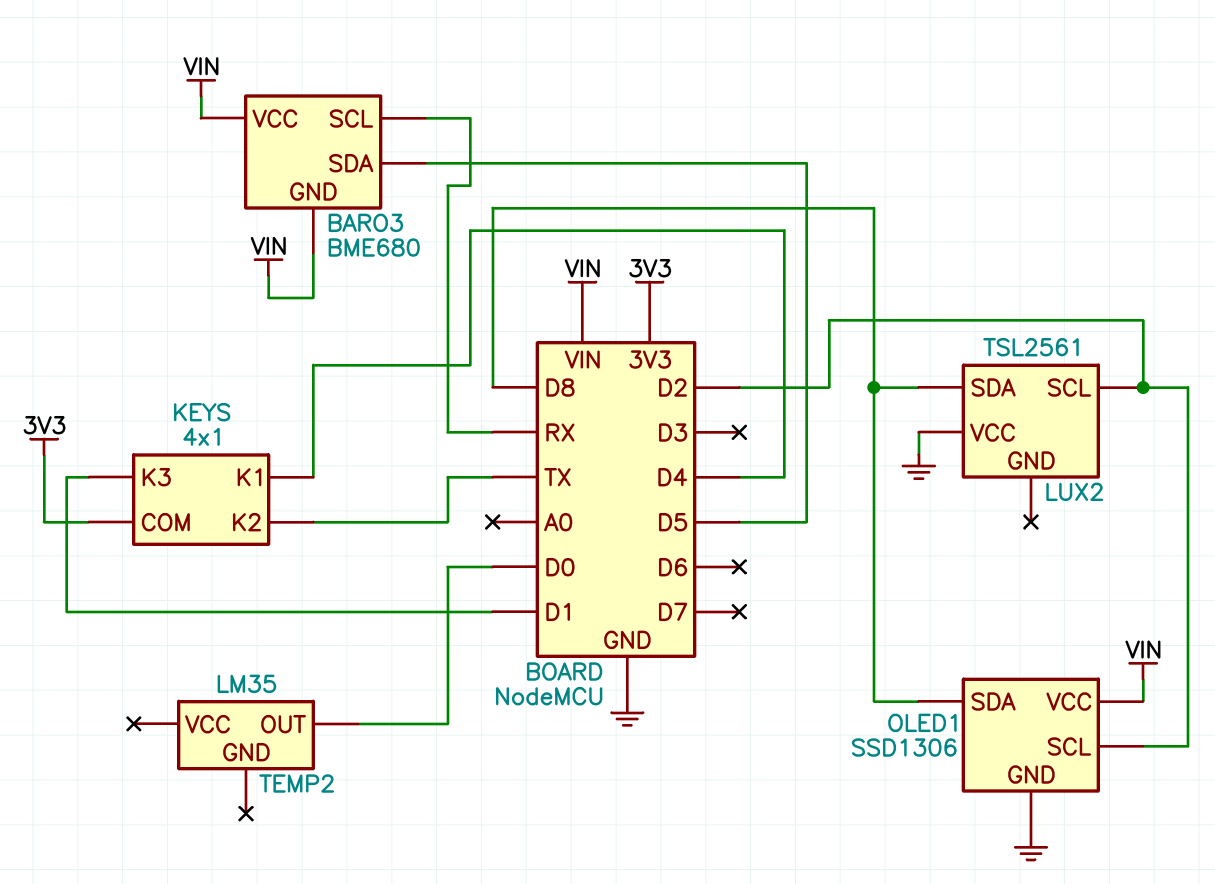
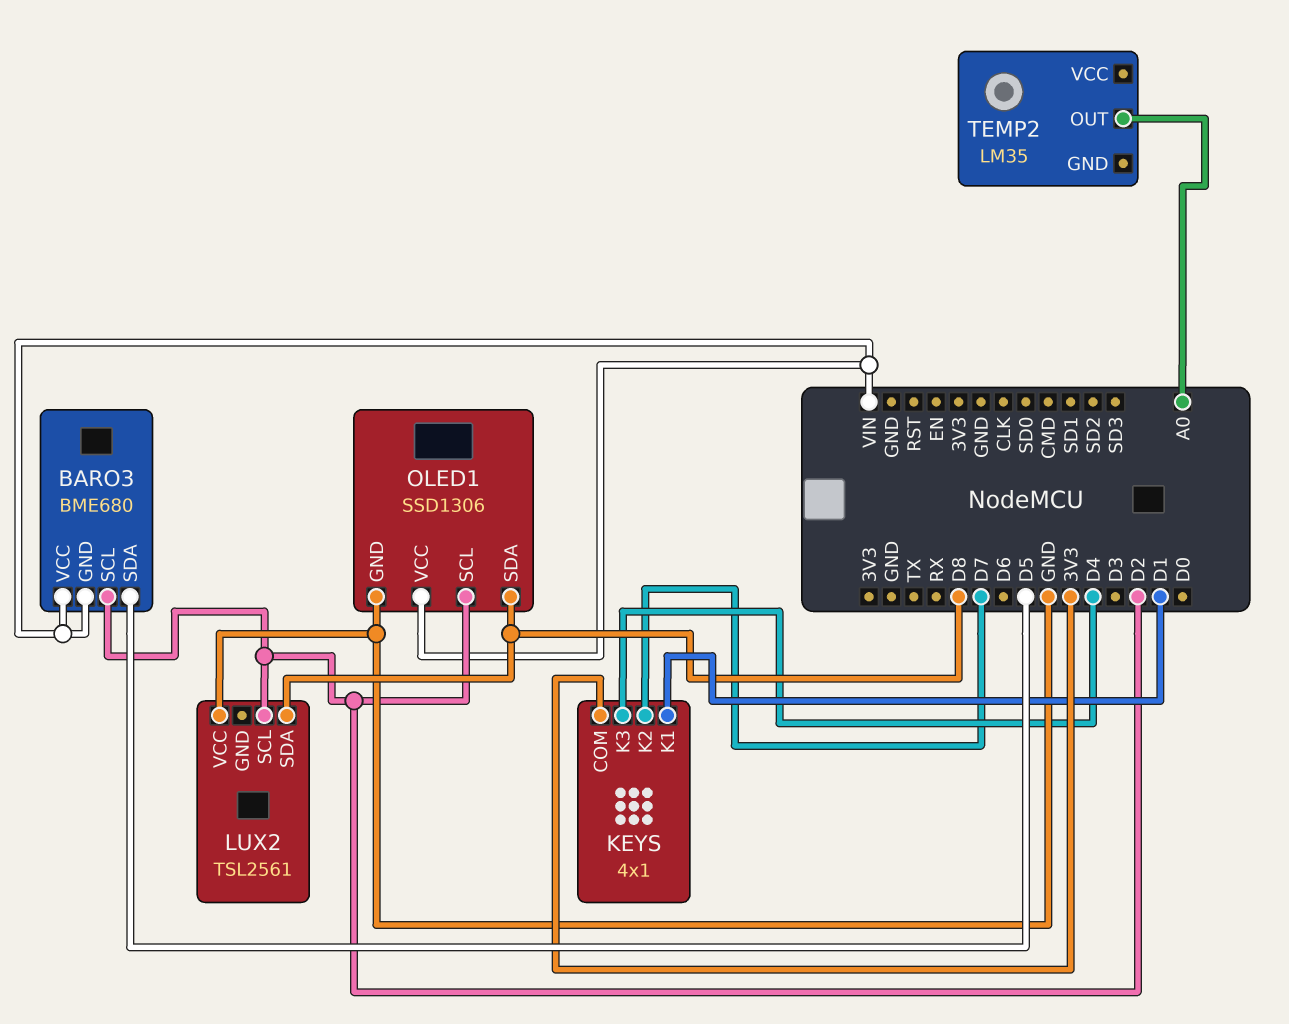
BARO3 pin SCL: RX -> D2
KEYS pin K1: D4 -> D1
KEYS pin K2: TX -> D7
KEYS pin K3: D1 -> D4
TEMP2 pin OUT: D0 -> A0

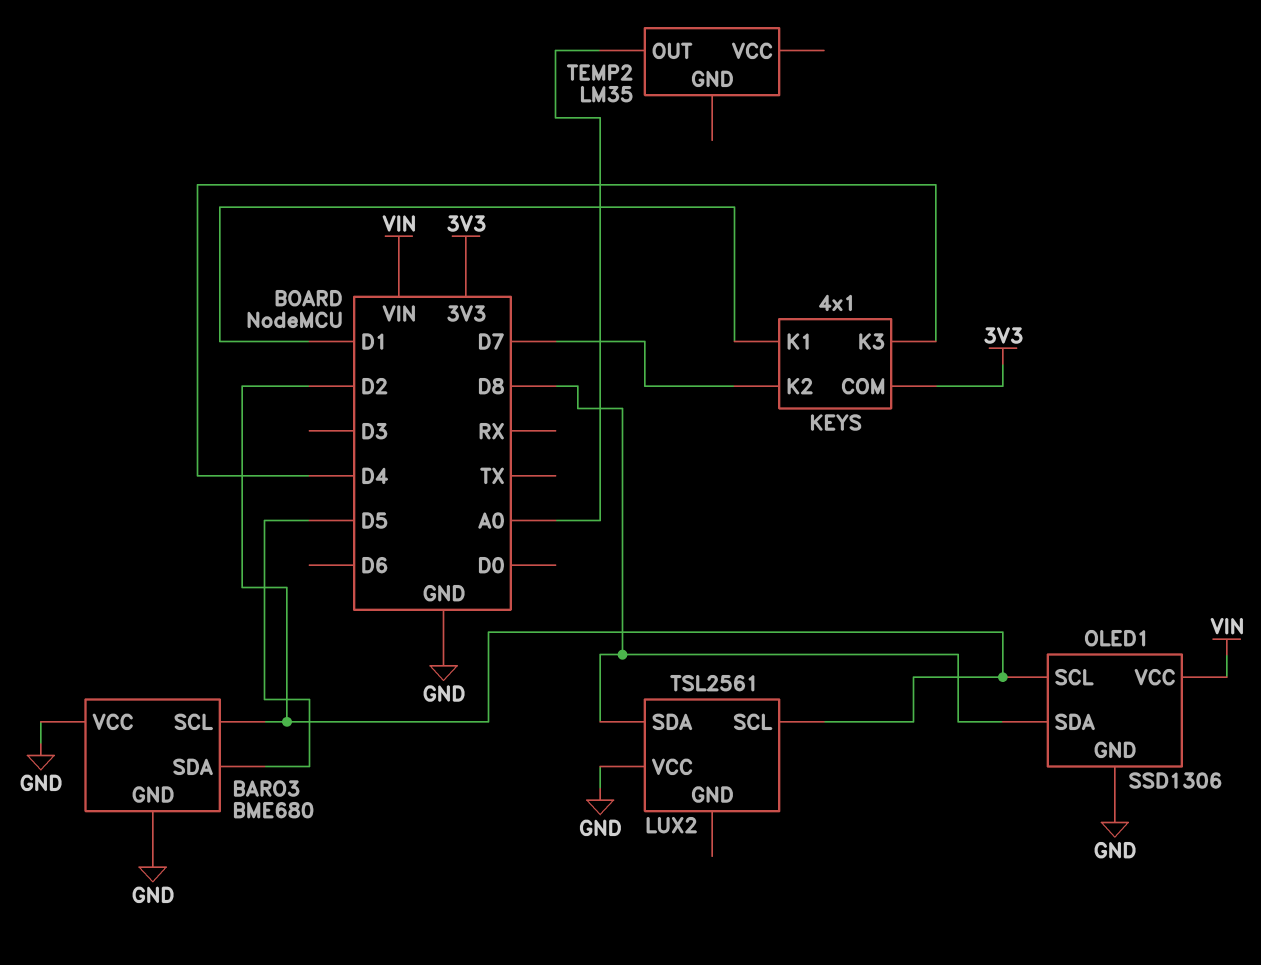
BARO3 pin GND: VIN -> GND
BARO3 pin VCC: VIN -> GND

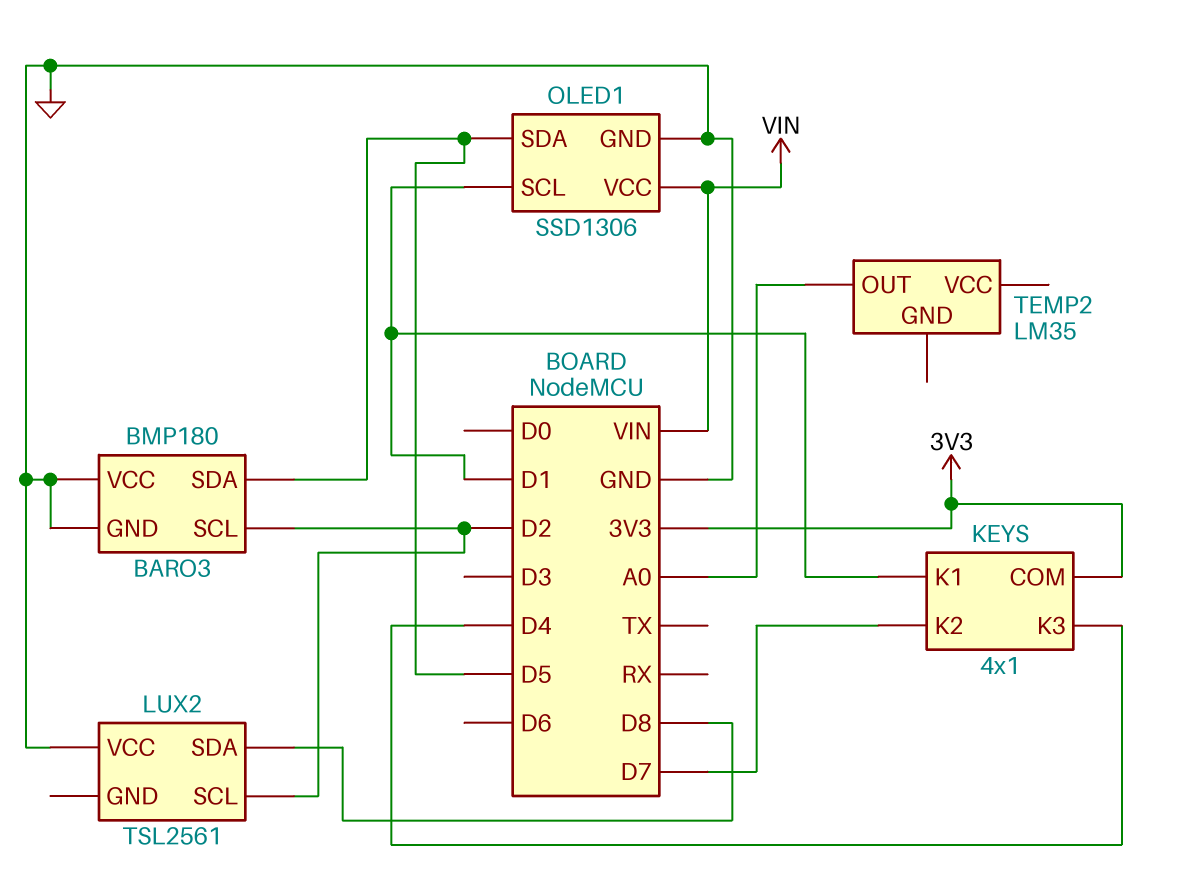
BARO3: BME680 -> BMP180
OLED1 pin SCL: D2 -> D1
OLED1 pin SDA: D8 -> D5

